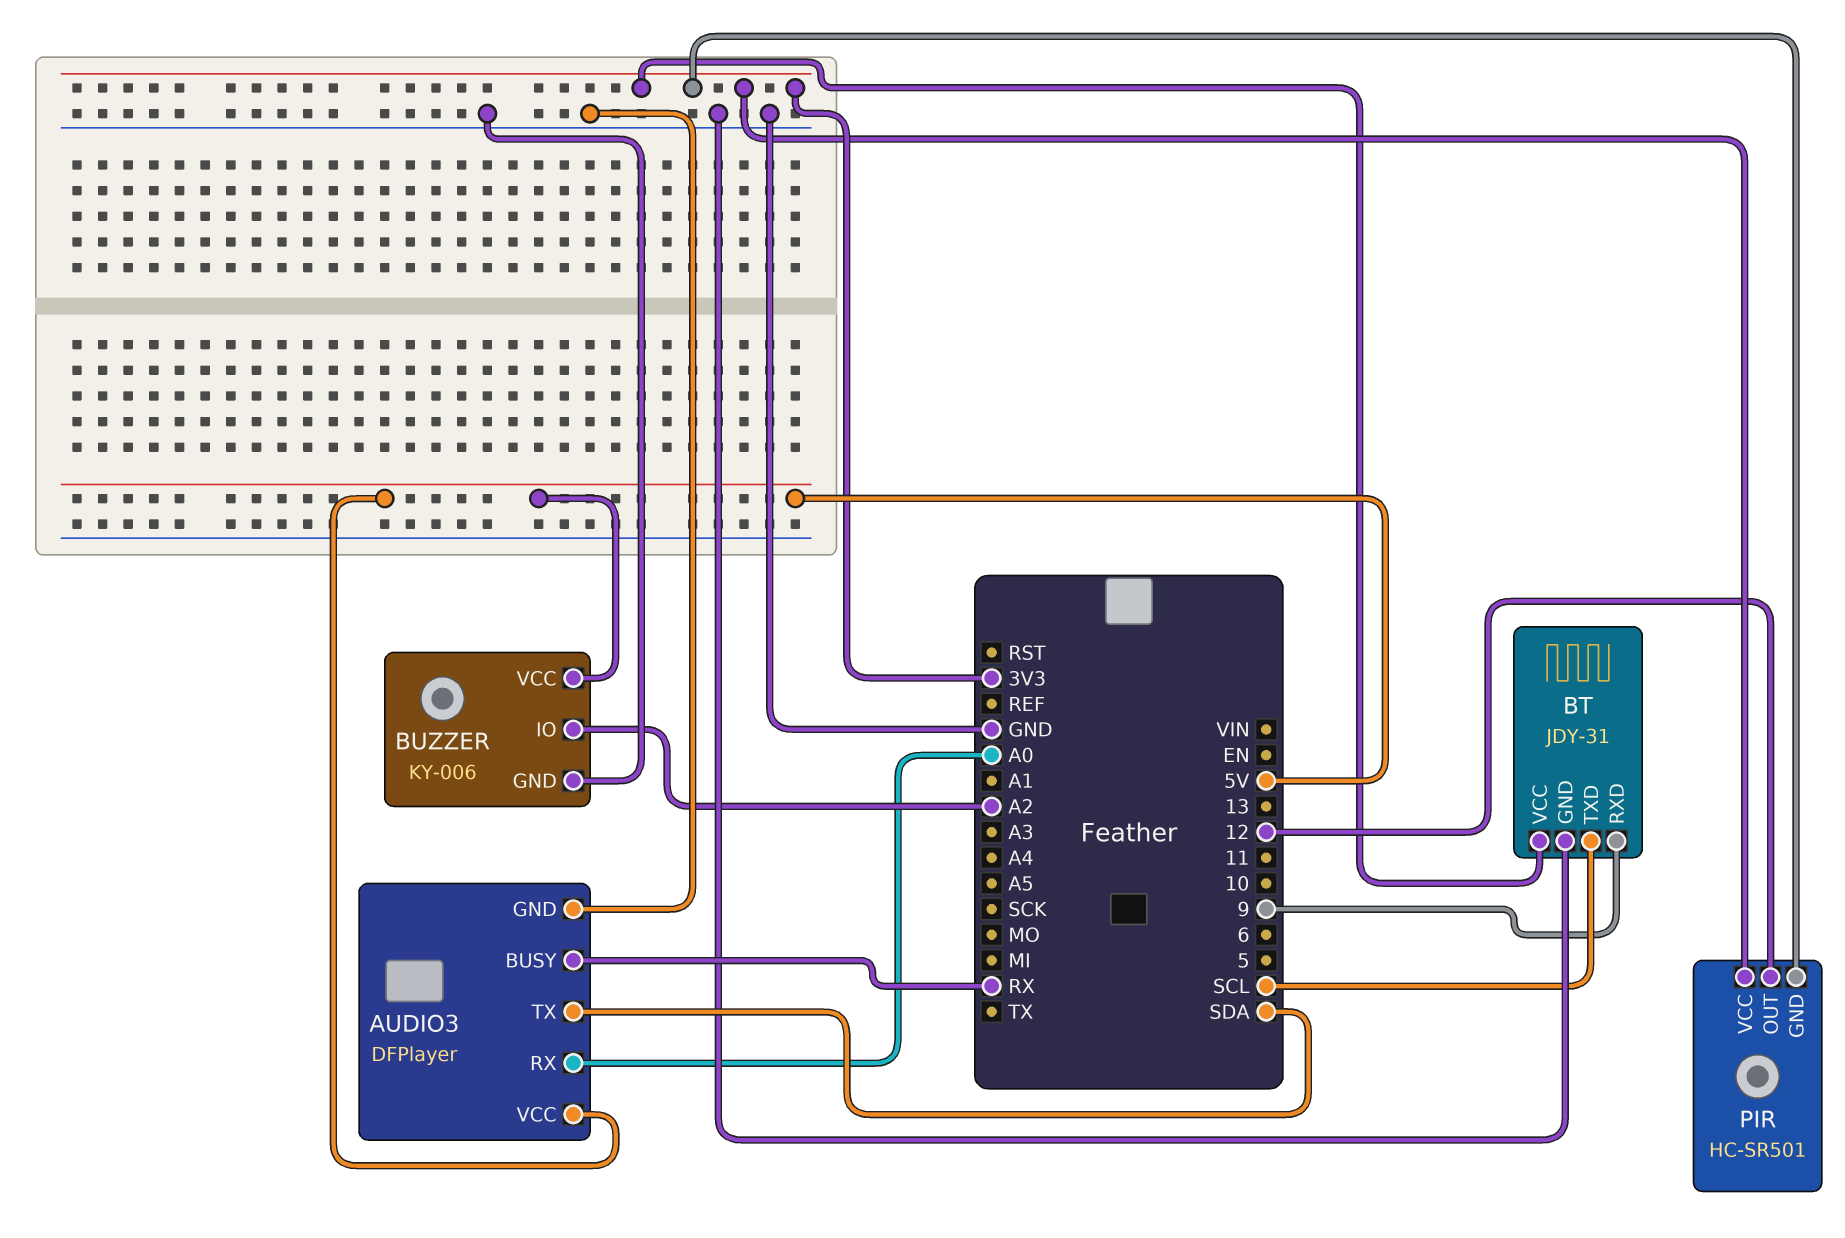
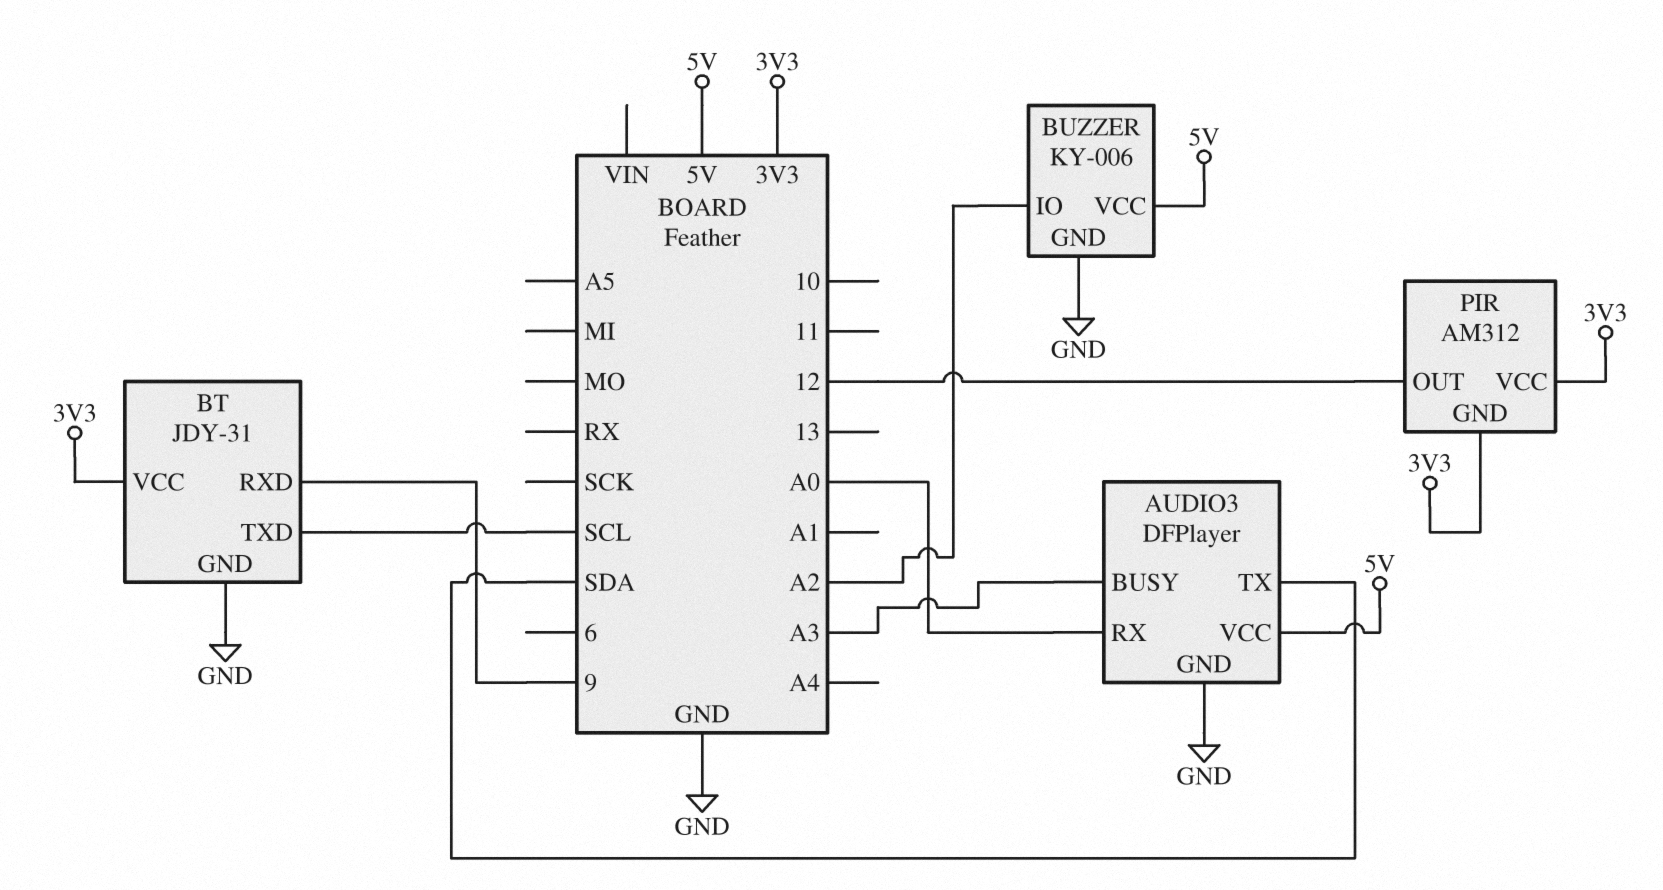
AUDIO3 pin BUSY: RX -> A3
PIR: HC-SR501 -> AM312

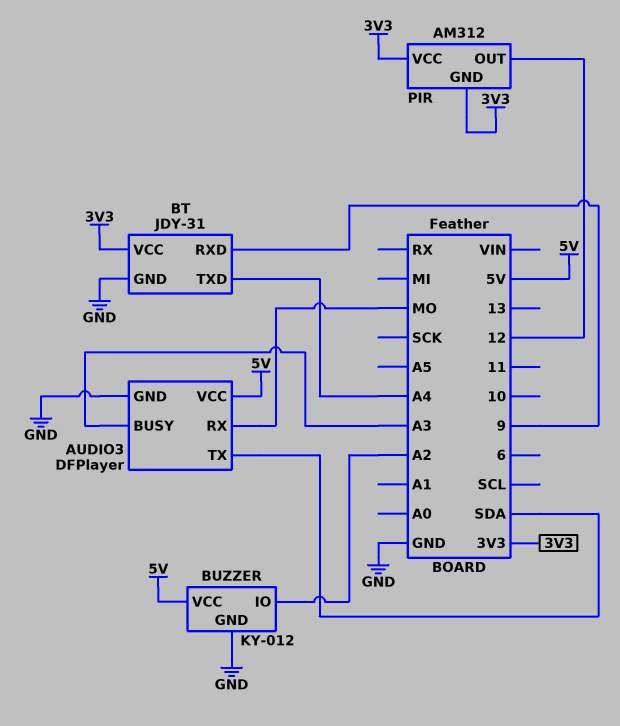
AUDIO3 pin RX: A0 -> MO
BT pin TXD: SCL -> A4
BUZZER: KY-006 -> KY-012

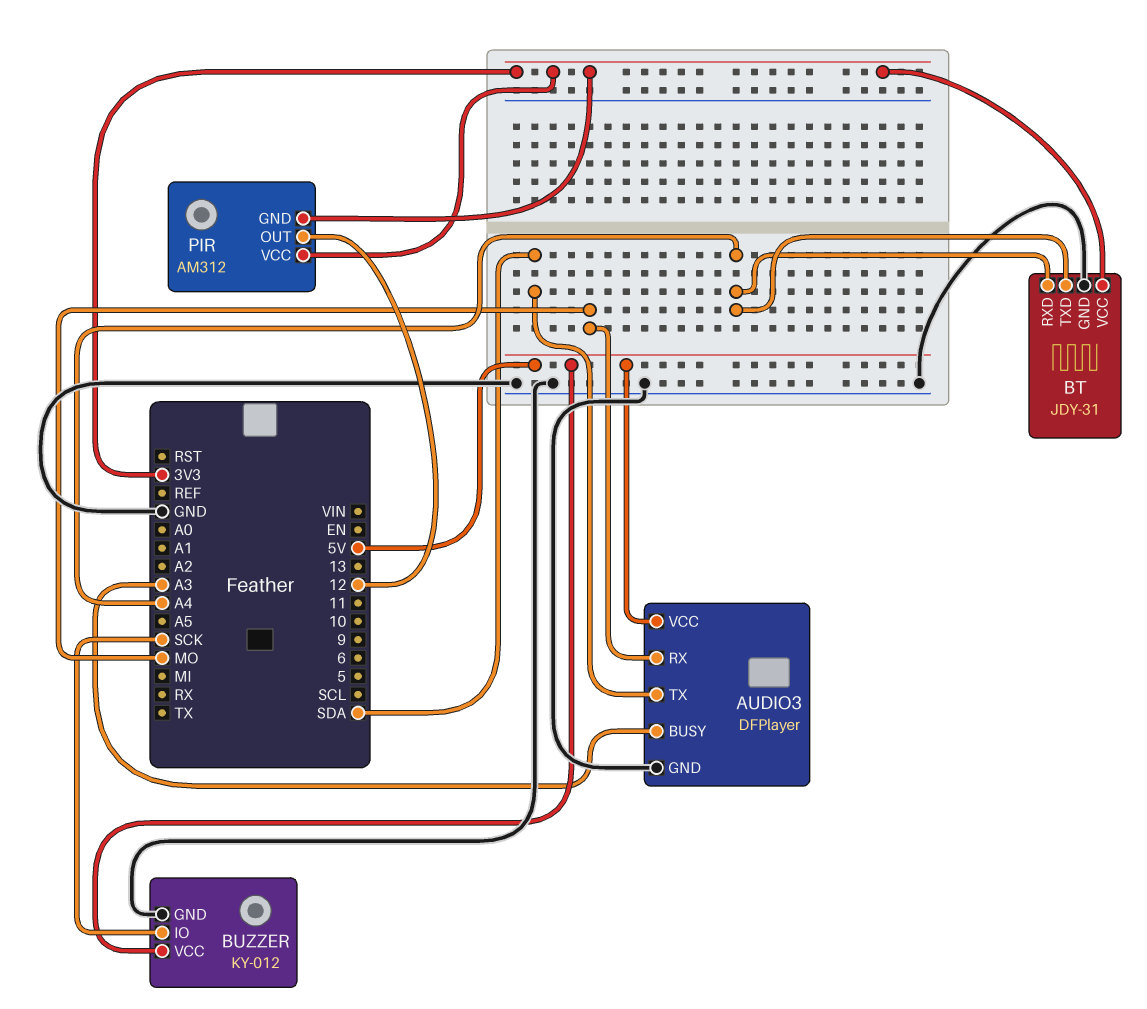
BT pin RXD: 9 -> A4
BUZZER pin IO: A2 -> SCK

